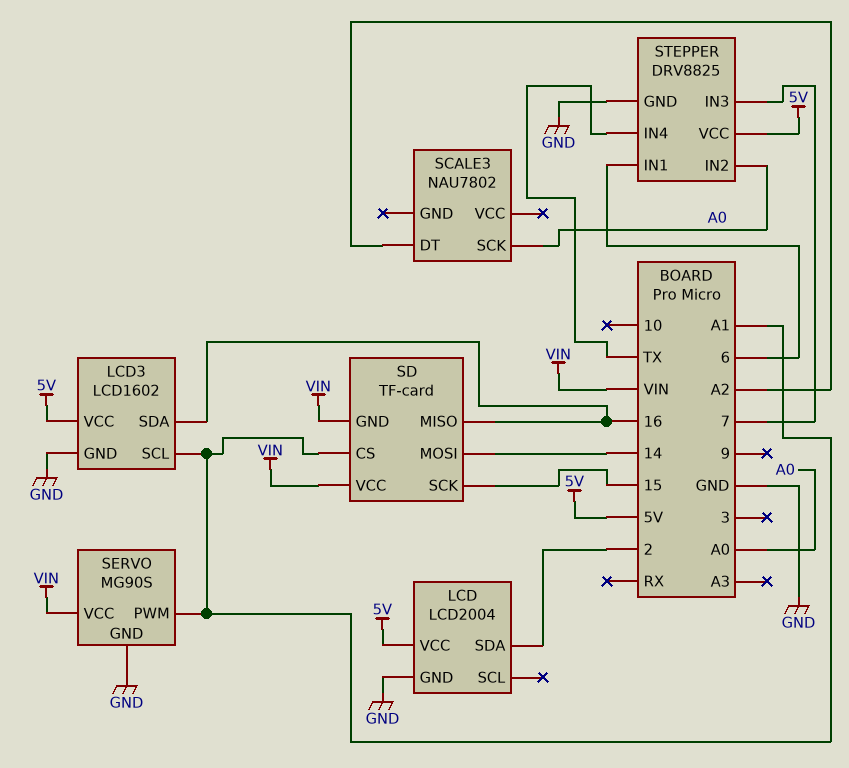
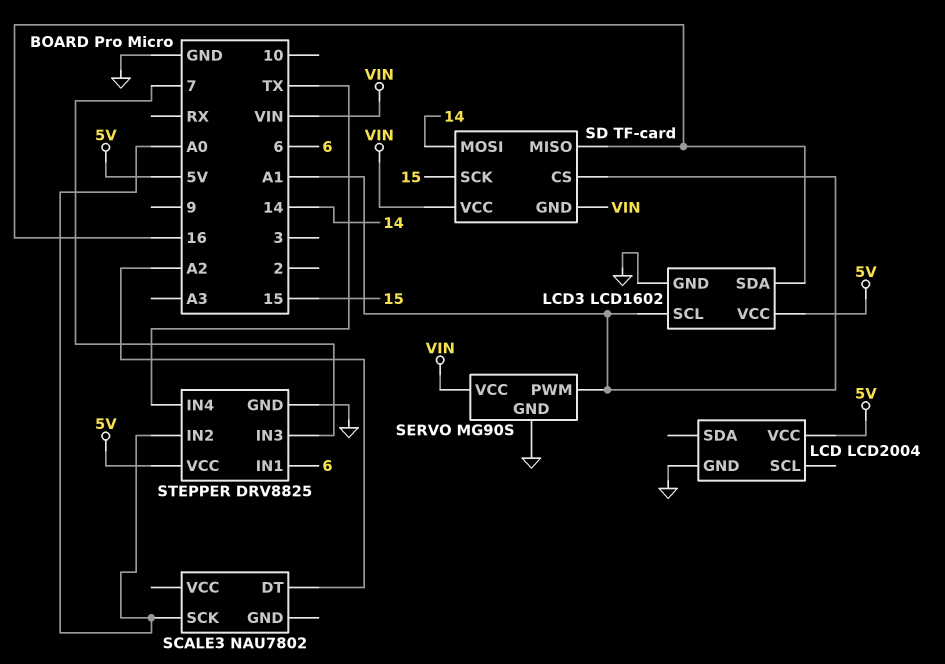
LCD pin SDA: 2 -> none

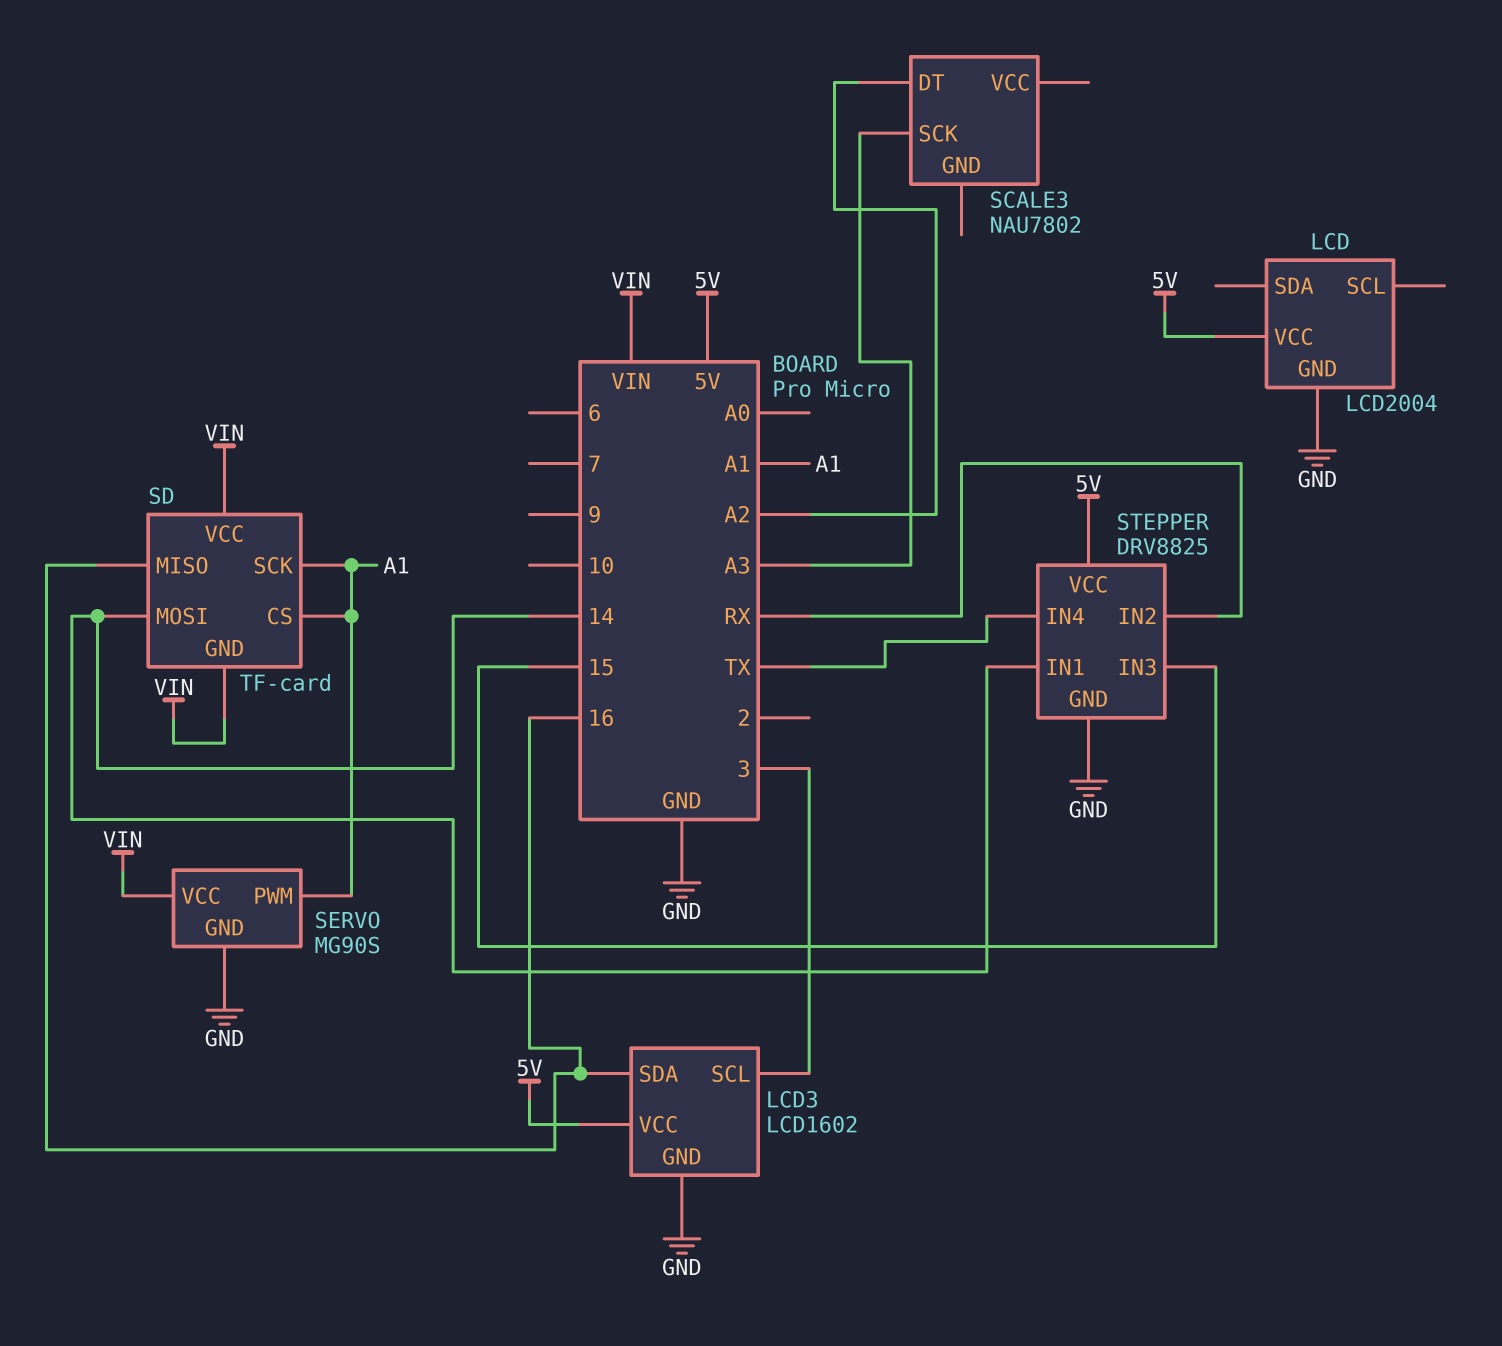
LCD3 pin SCL: A1 -> 3
SCALE3 pin SCK: A0 -> A3
SD pin SCK: 15 -> A1
STEPPER pin IN1: 6 -> 14
STEPPER pin IN2: A0 -> RX
STEPPER pin IN3: 7 -> 15

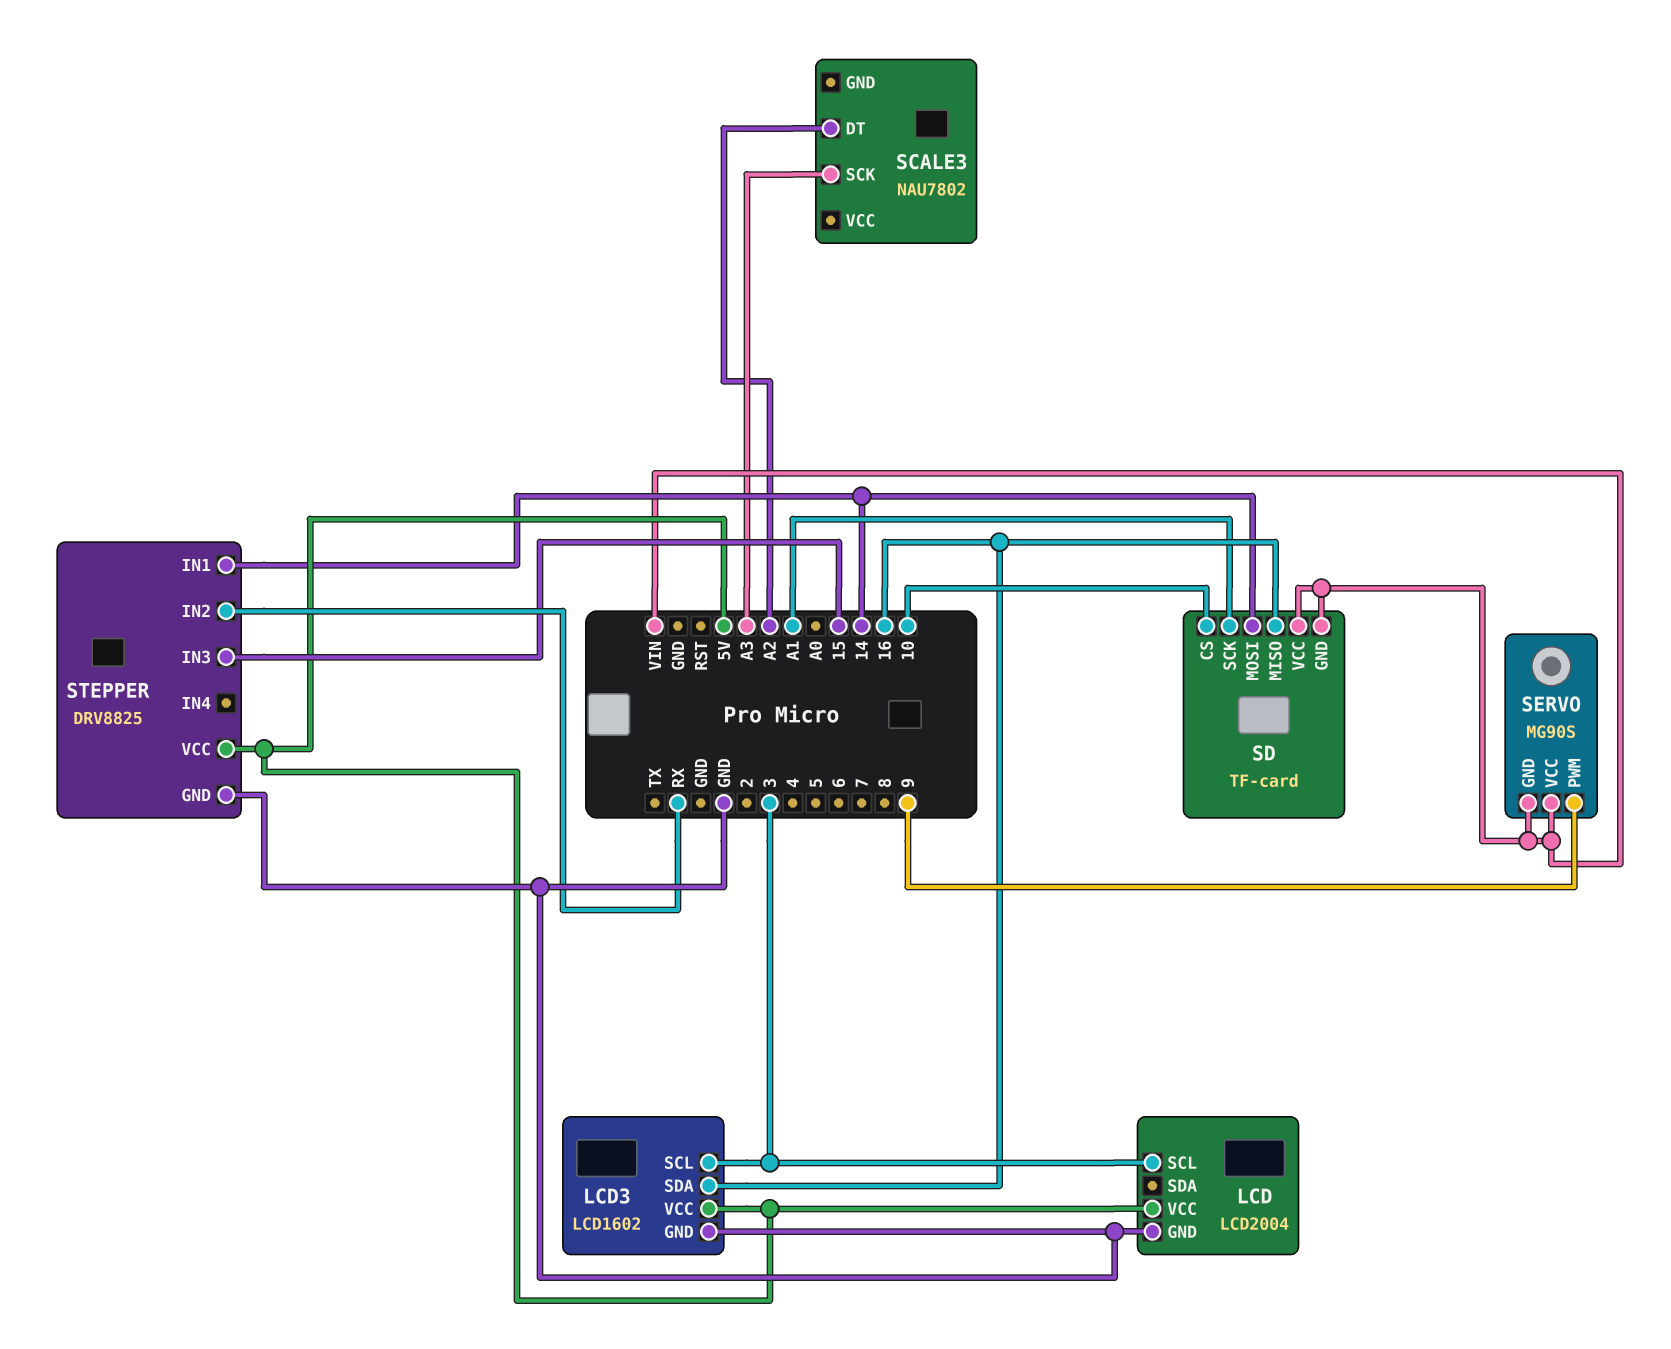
LCD pin SCL: none -> 3
SD pin CS: A1 -> 10
SERVO pin GND: GND -> VIN
SERVO pin PWM: A1 -> 9
STEPPER pin IN4: TX -> none

